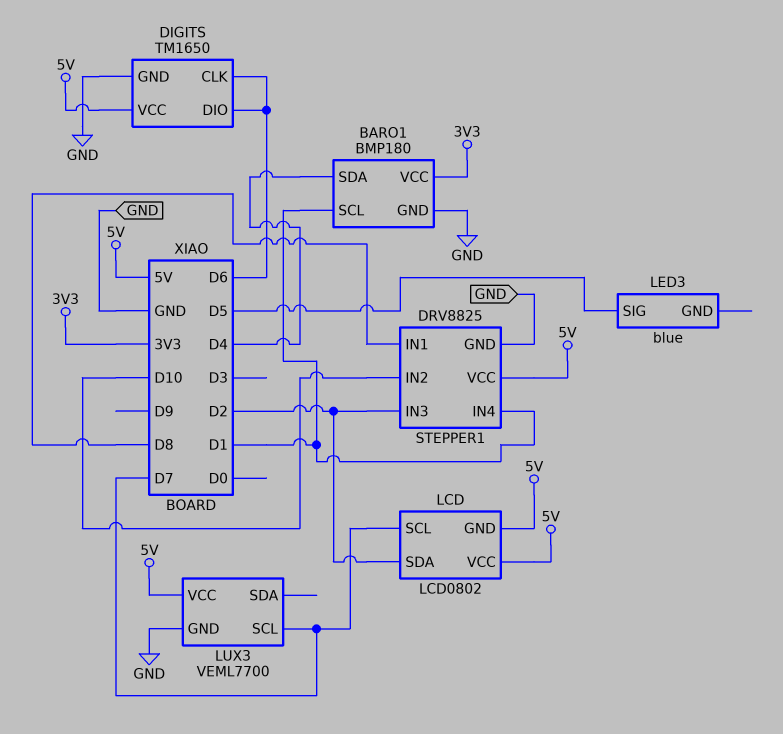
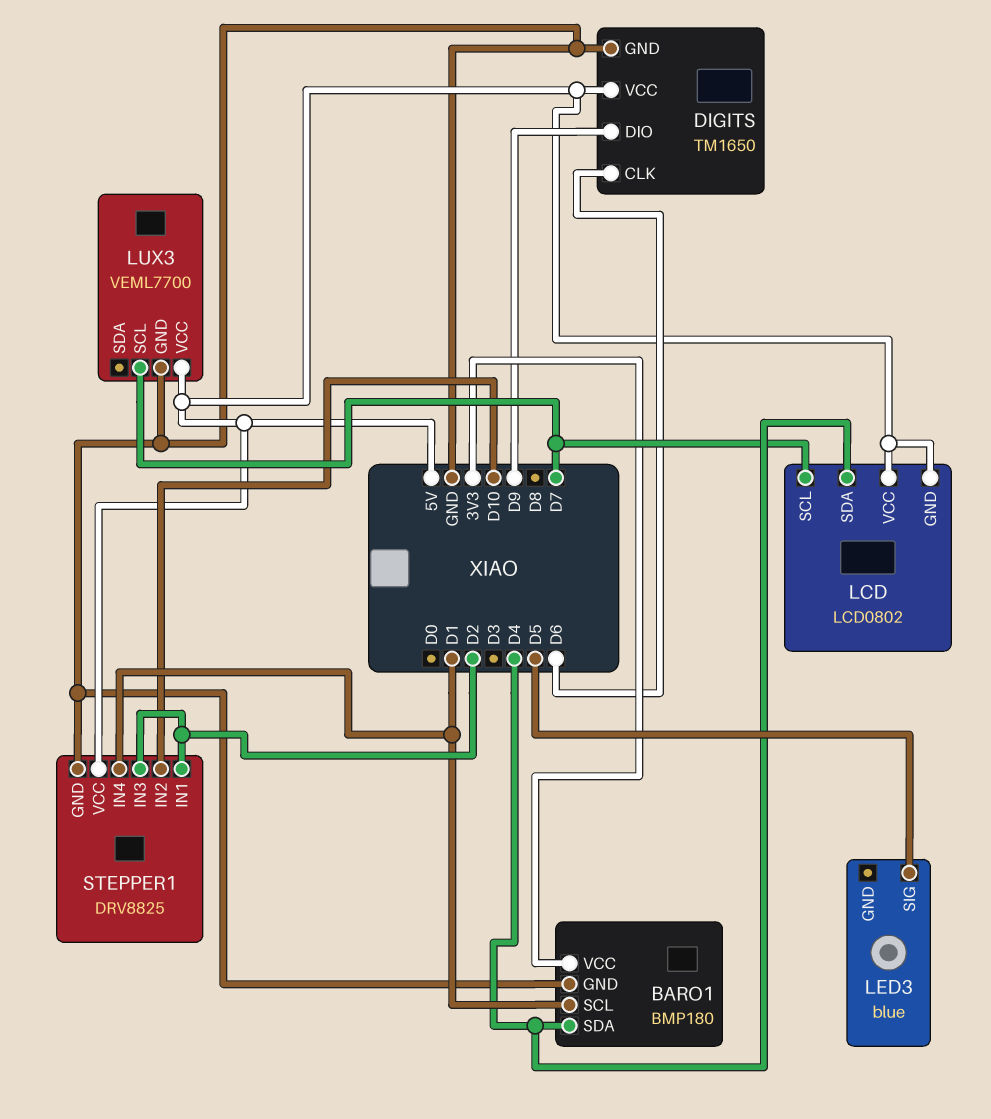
DIGITS pin DIO: D6 -> D9
LCD pin SDA: D2 -> D4
STEPPER1 pin IN1: D8 -> D2

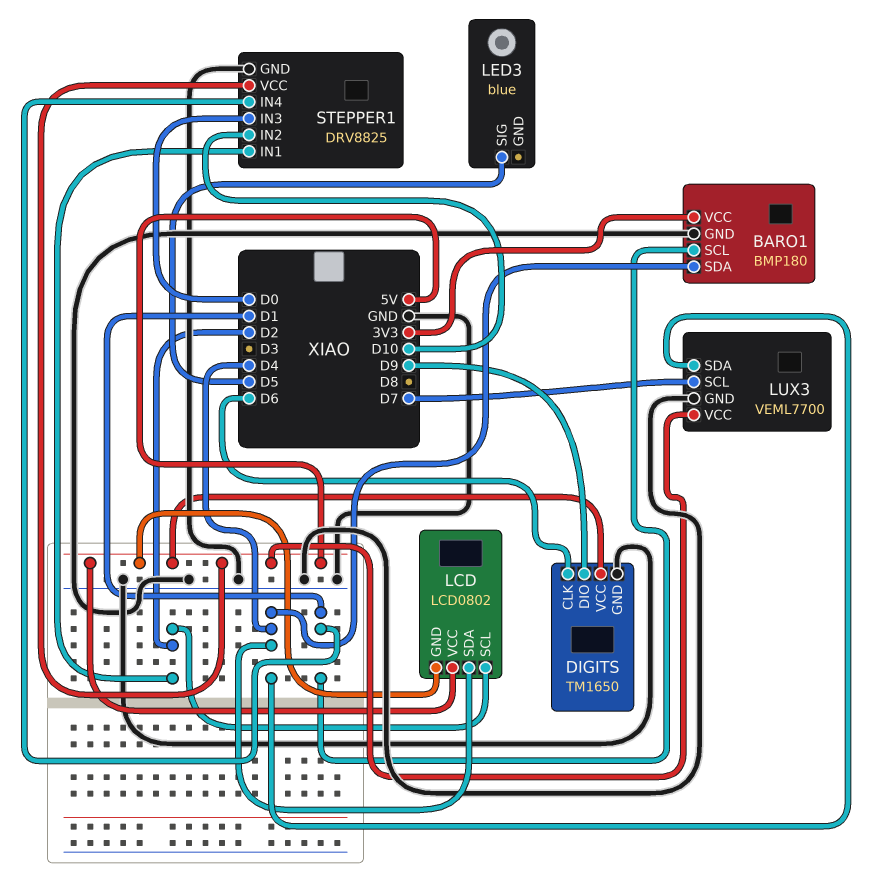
LCD pin SCL: D7 -> D2
LUX3 pin SDA: none -> D4
STEPPER1 pin IN3: D2 -> D0

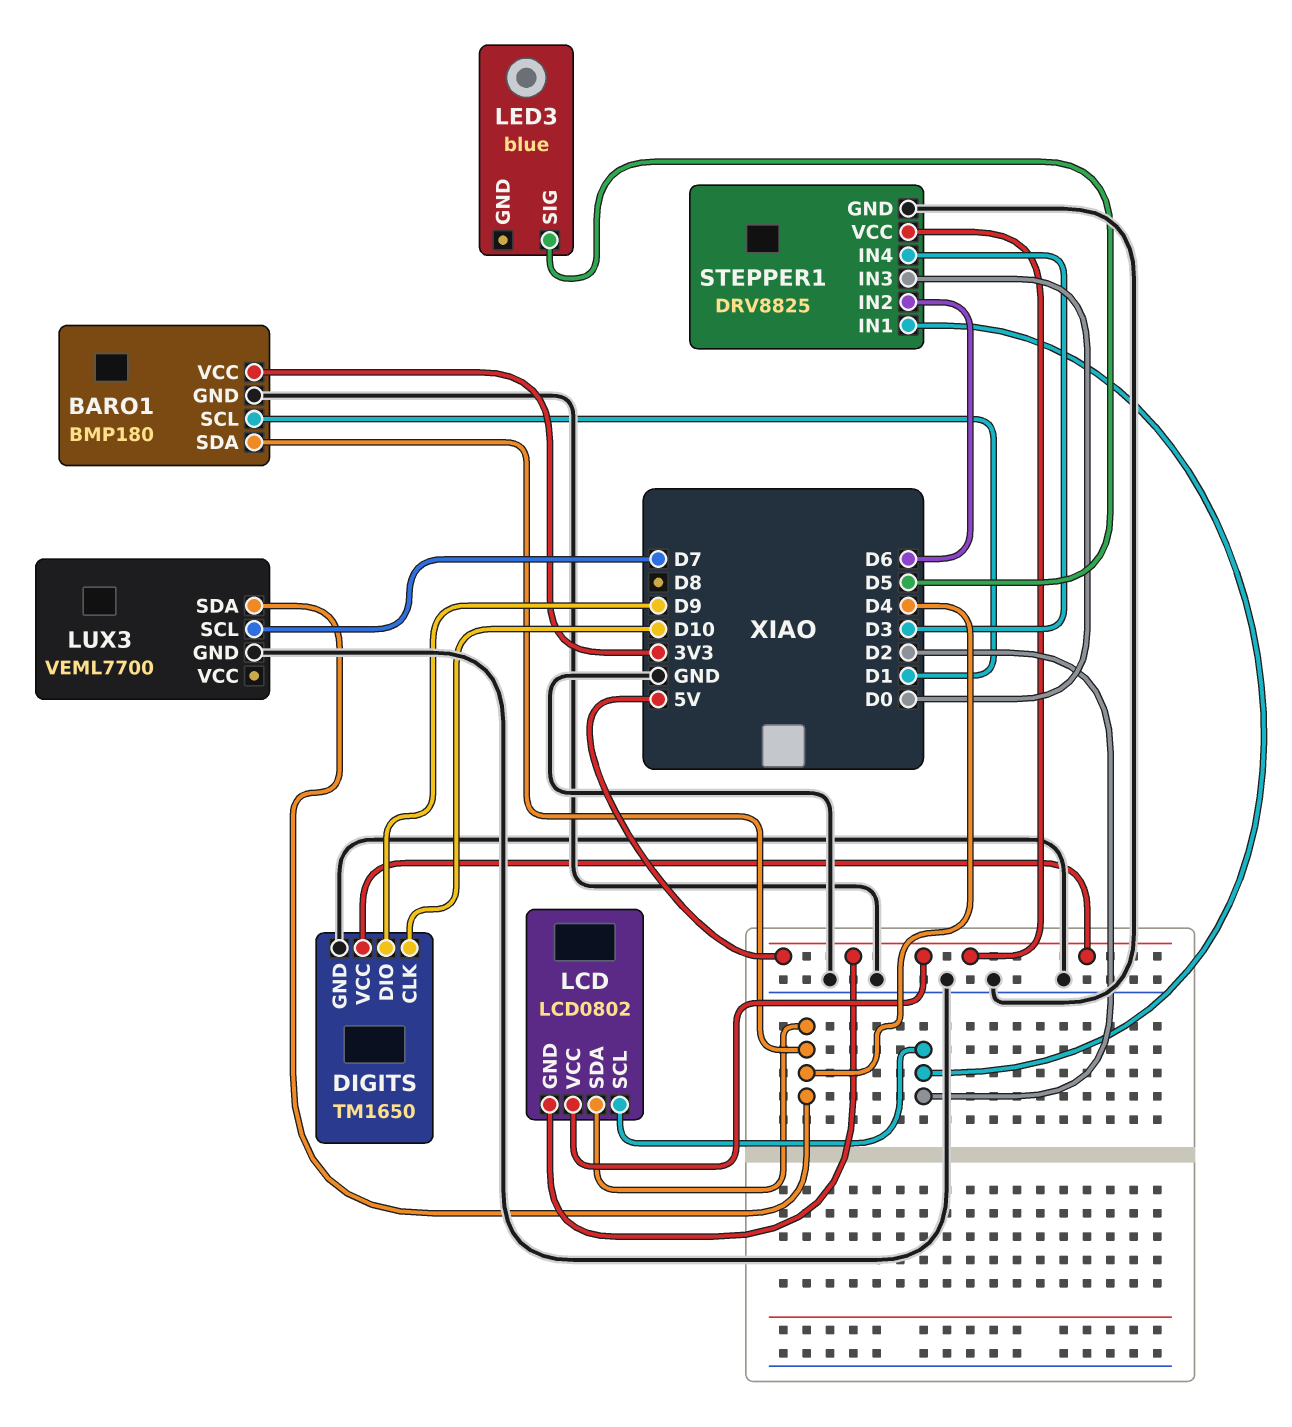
DIGITS pin CLK: D6 -> D10
LUX3 pin VCC: 5V -> none
STEPPER1 pin IN2: D10 -> D6
STEPPER1 pin IN4: D1 -> D3

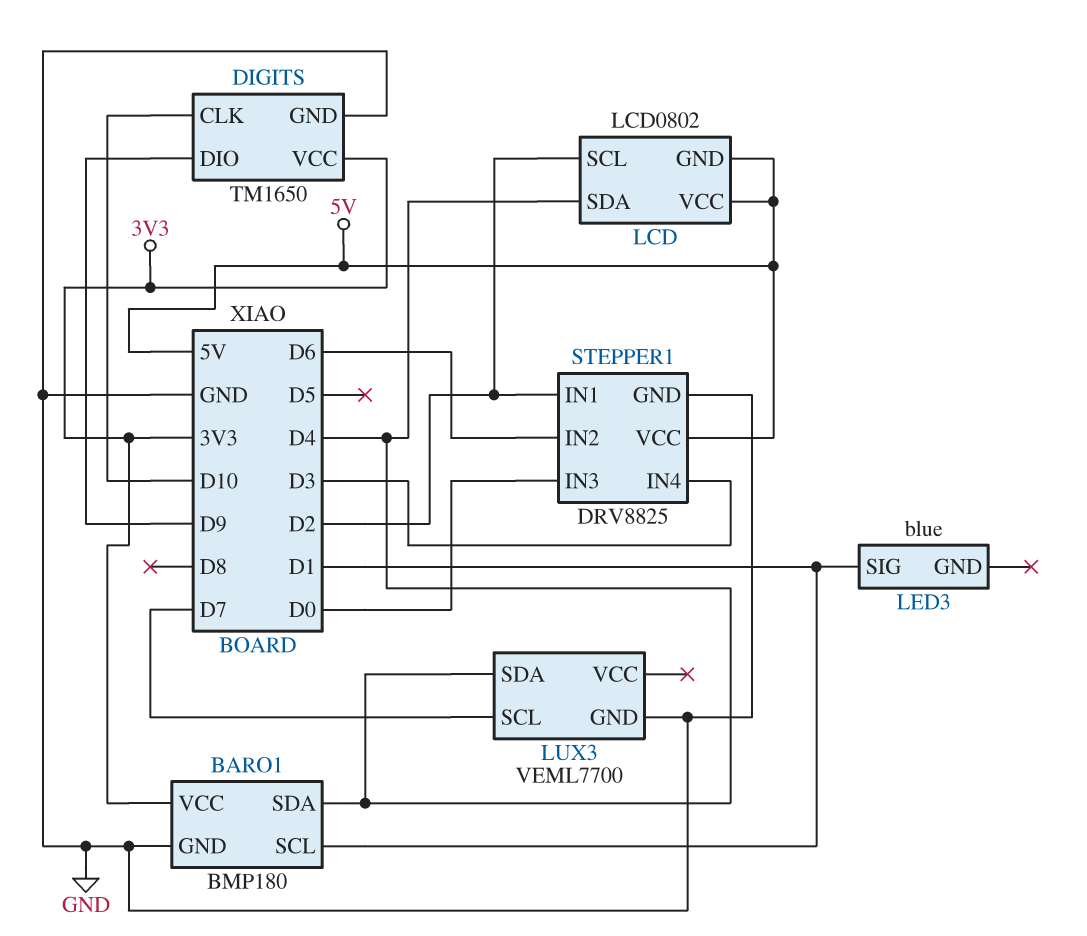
DIGITS pin VCC: 5V -> 3V3
LED3 pin SIG: D5 -> D1

